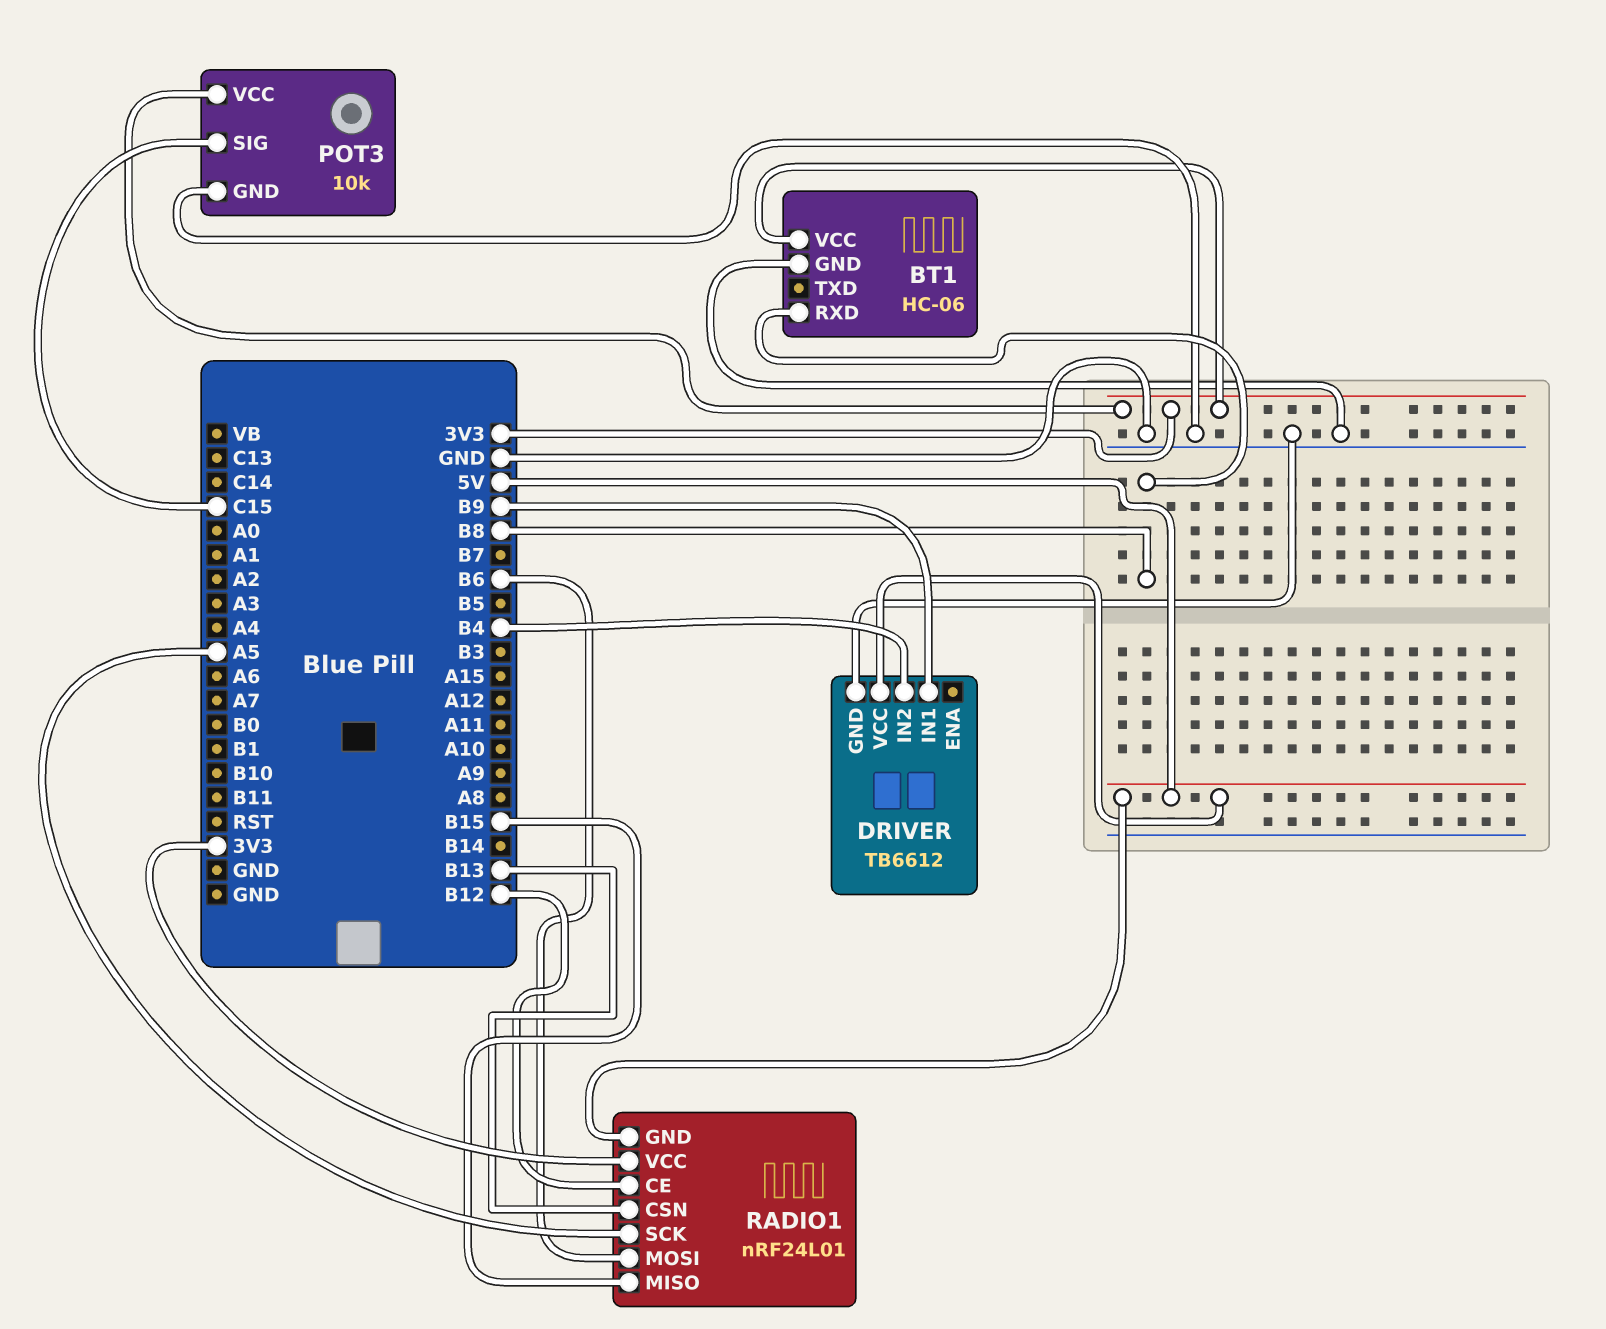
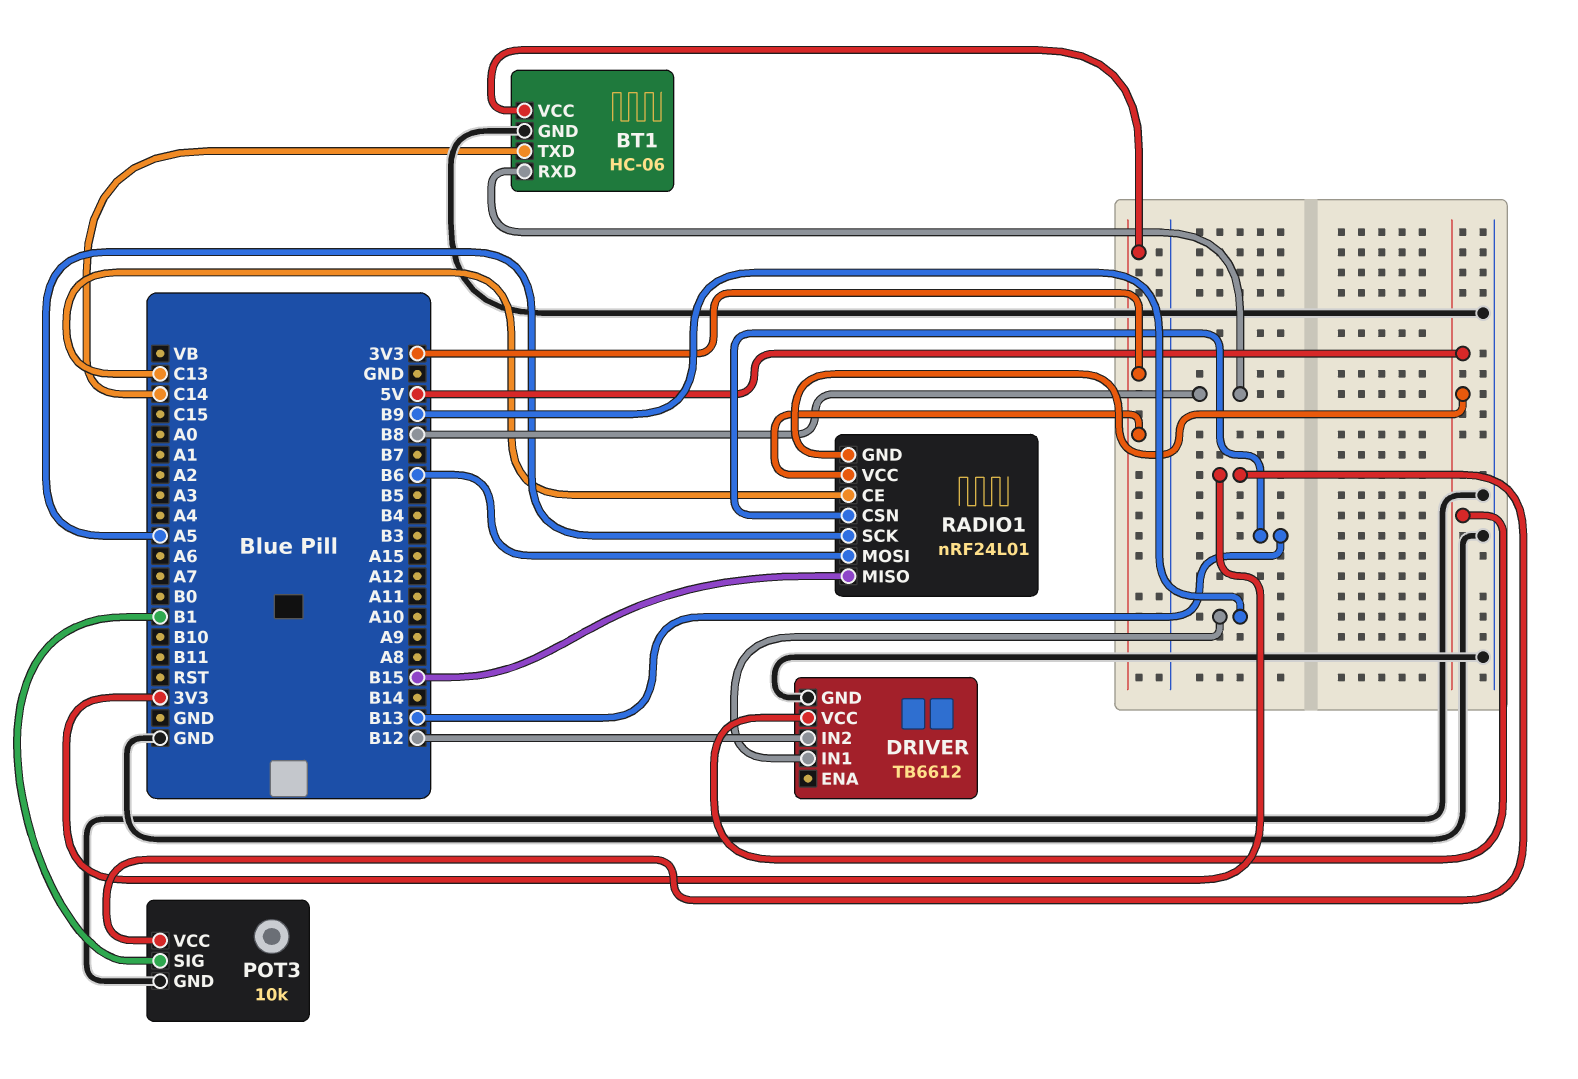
BT1 pin TXD: none -> C14
DRIVER pin IN2: B4 -> B12
POT3 pin SIG: C15 -> B1
RADIO1 pin CE: B12 -> C13

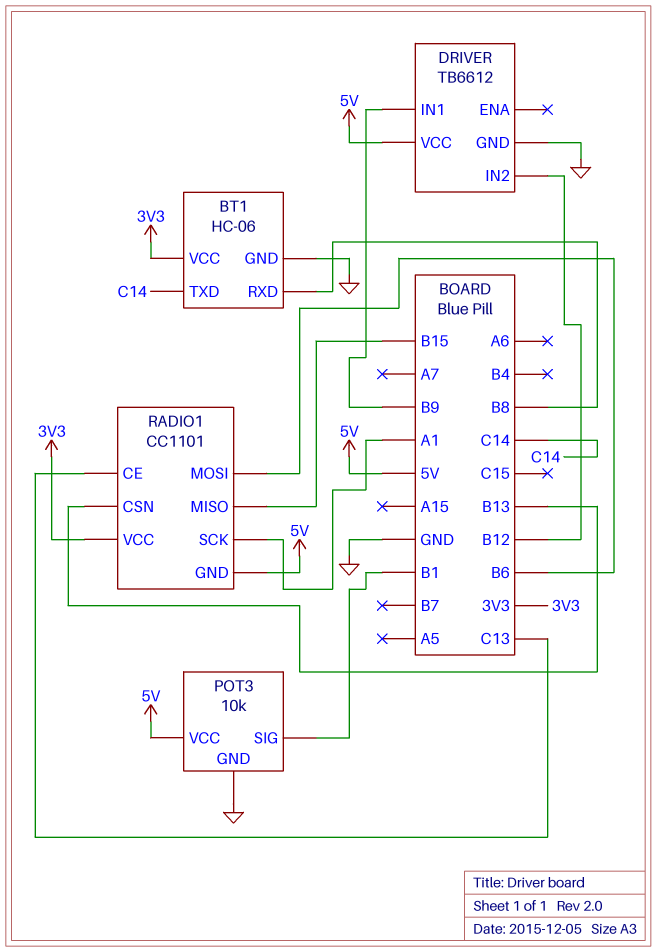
POT3 pin VCC: 3V3 -> 5V
RADIO1: nRF24L01 -> CC1101
RADIO1 pin SCK: A5 -> A1

